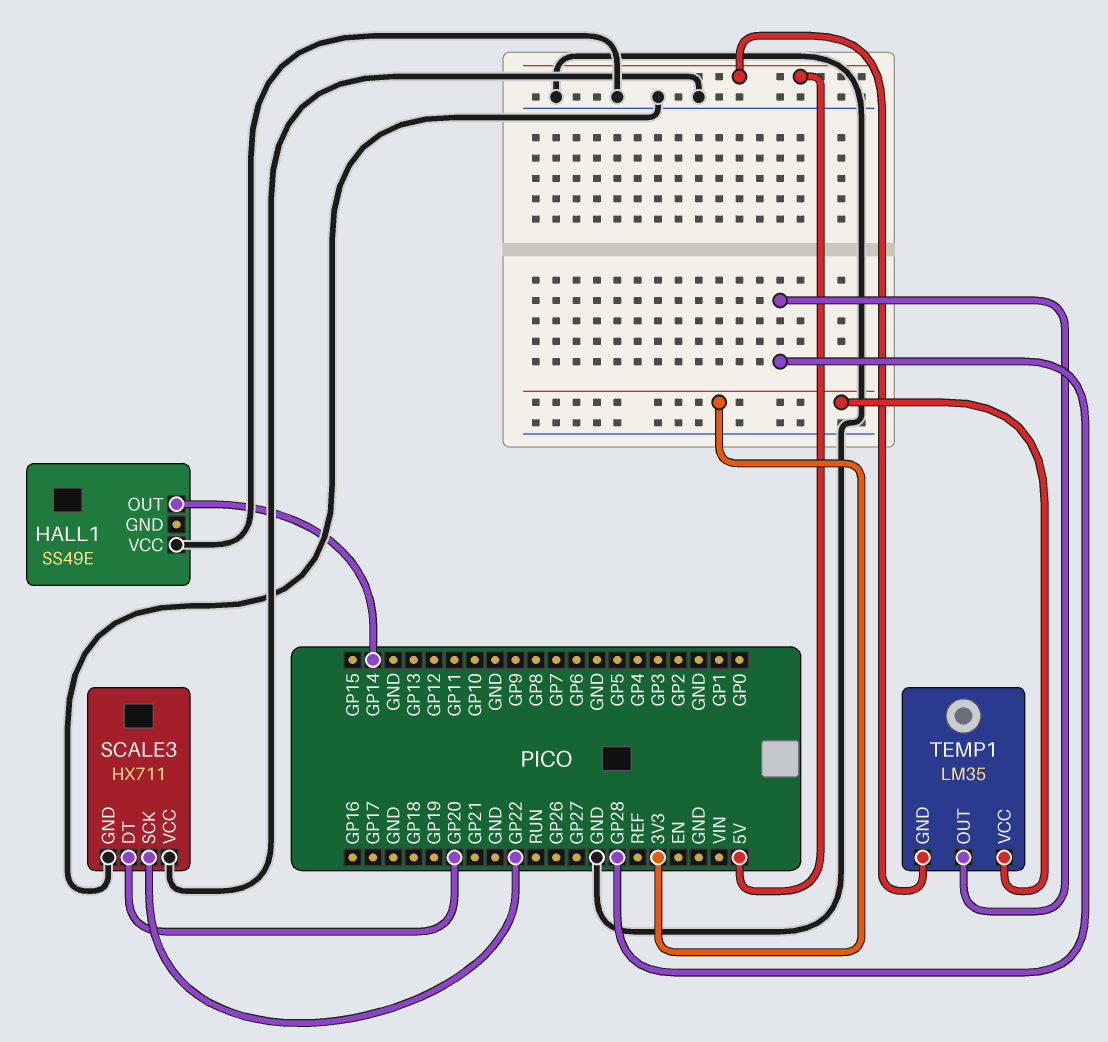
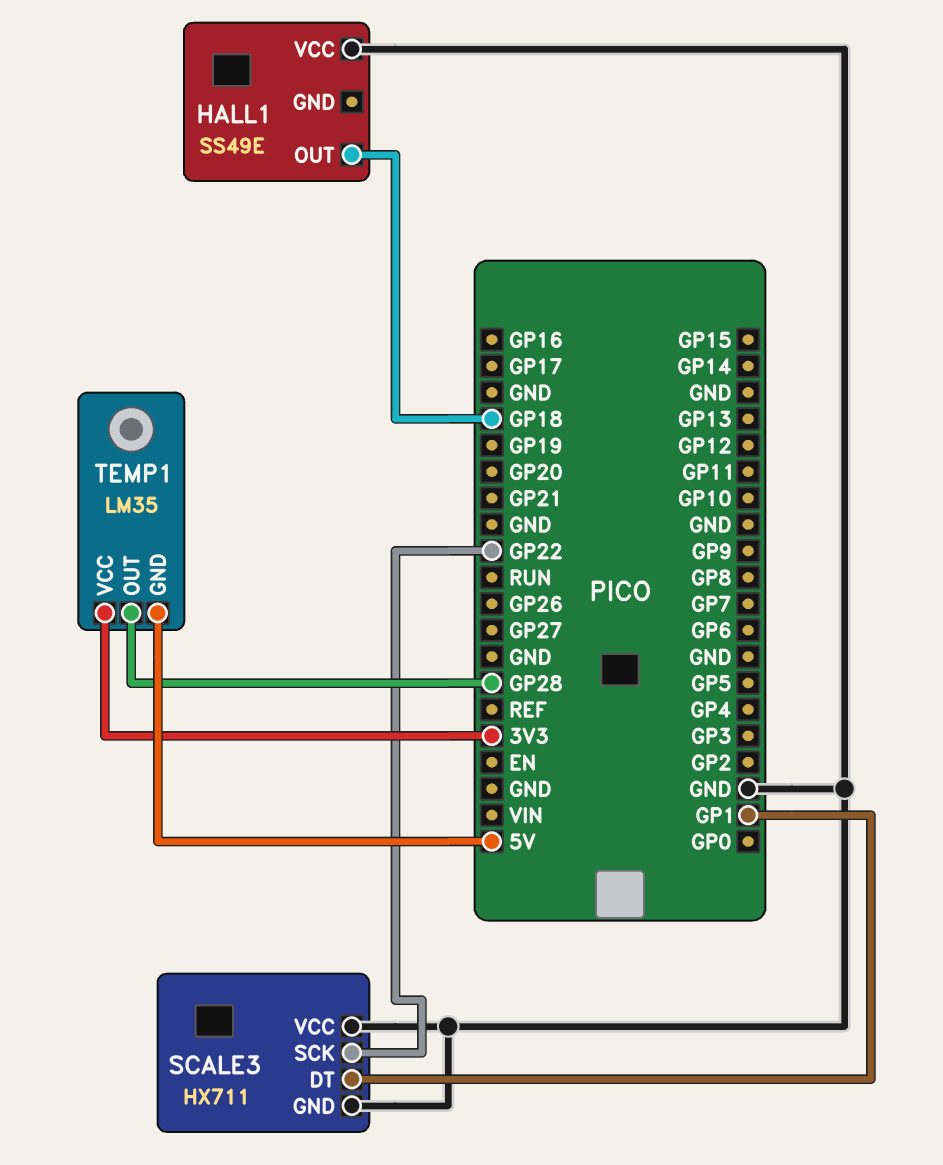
HALL1 pin OUT: GP14 -> GP18
SCALE3 pin DT: GP20 -> GP1

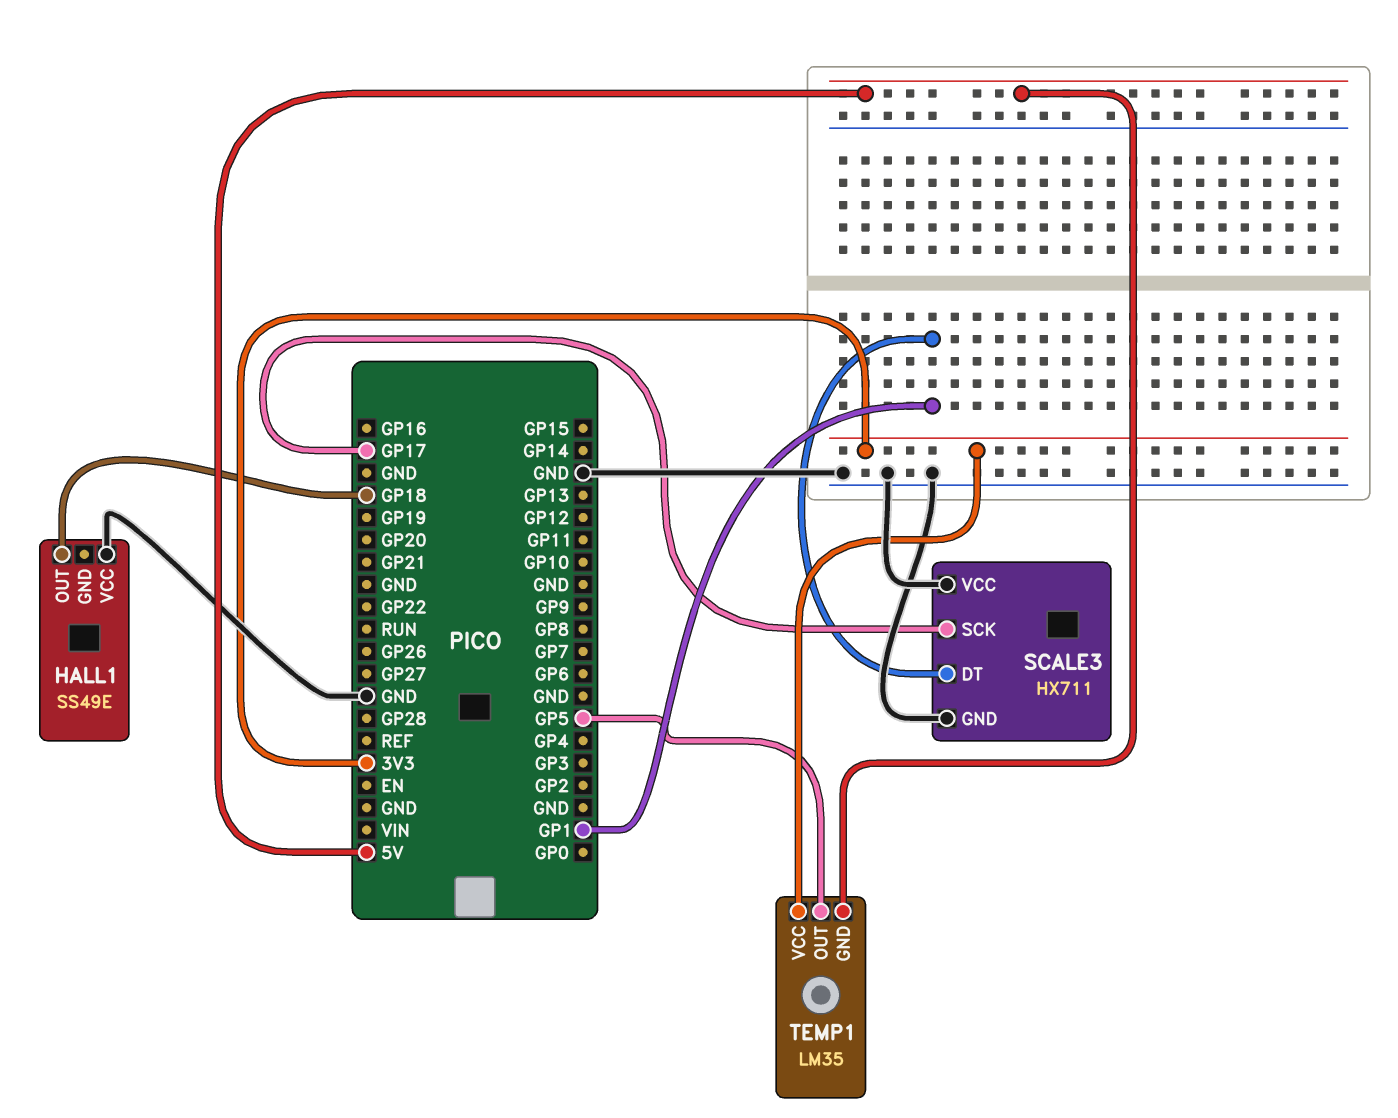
SCALE3 pin SCK: GP22 -> GP17
TEMP1 pin OUT: GP28 -> GP5

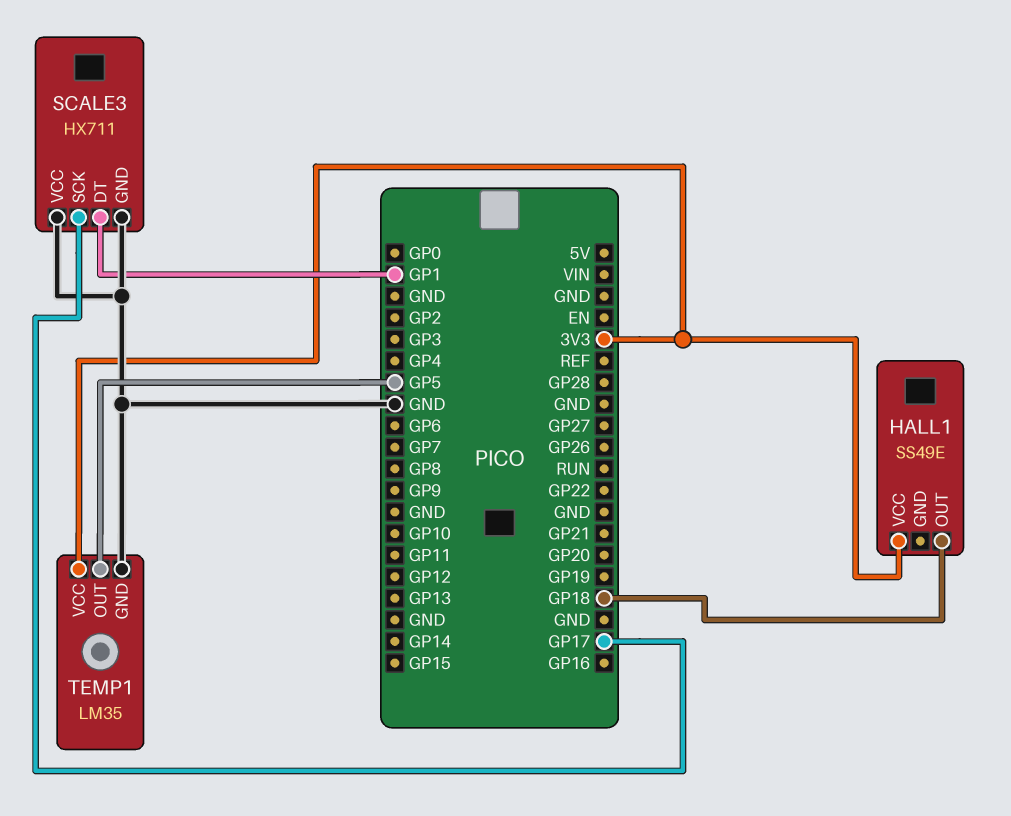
HALL1 pin VCC: GND -> 3V3
TEMP1 pin GND: 5V -> GND

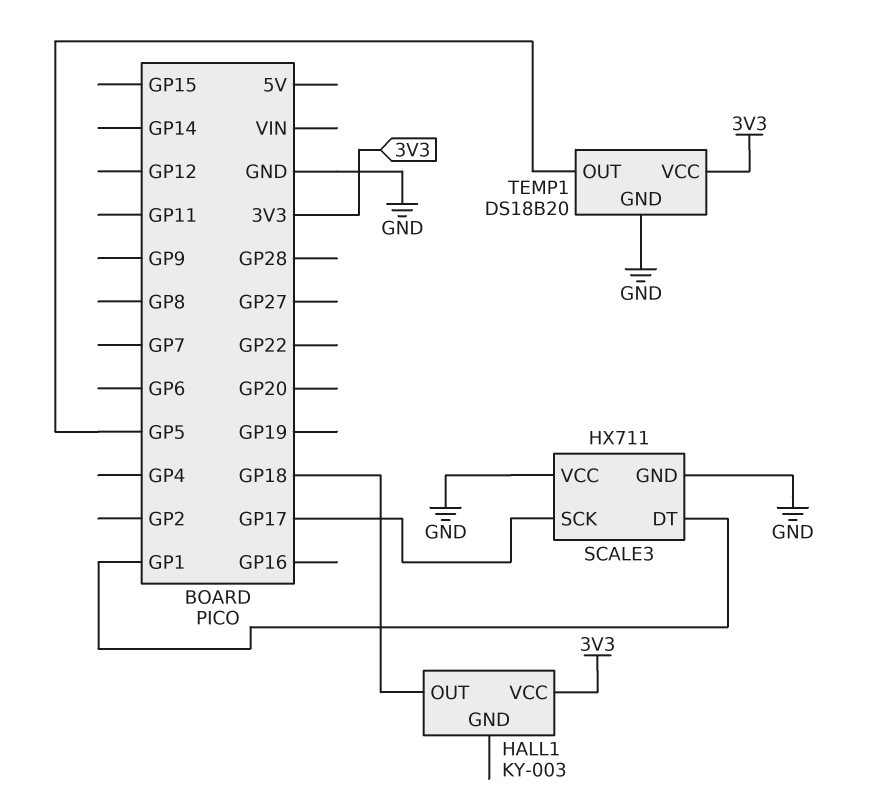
HALL1: SS49E -> KY-003
TEMP1: LM35 -> DS18B20

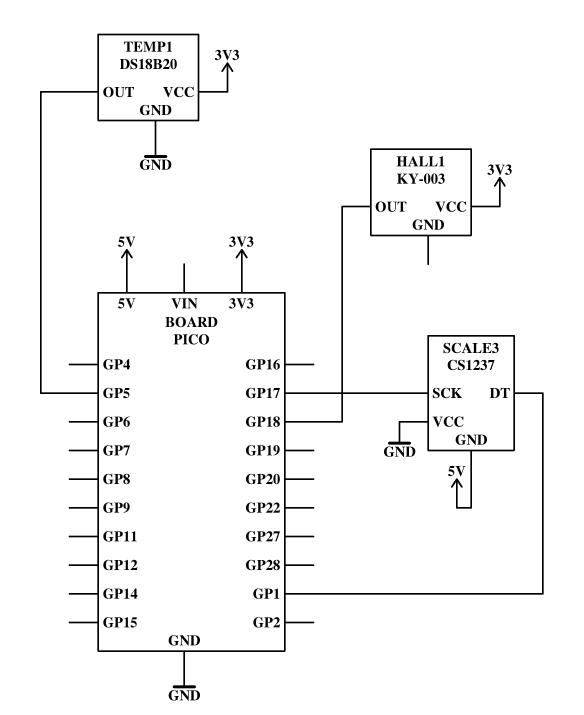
SCALE3: HX711 -> CS1237
SCALE3 pin GND: GND -> 5V

